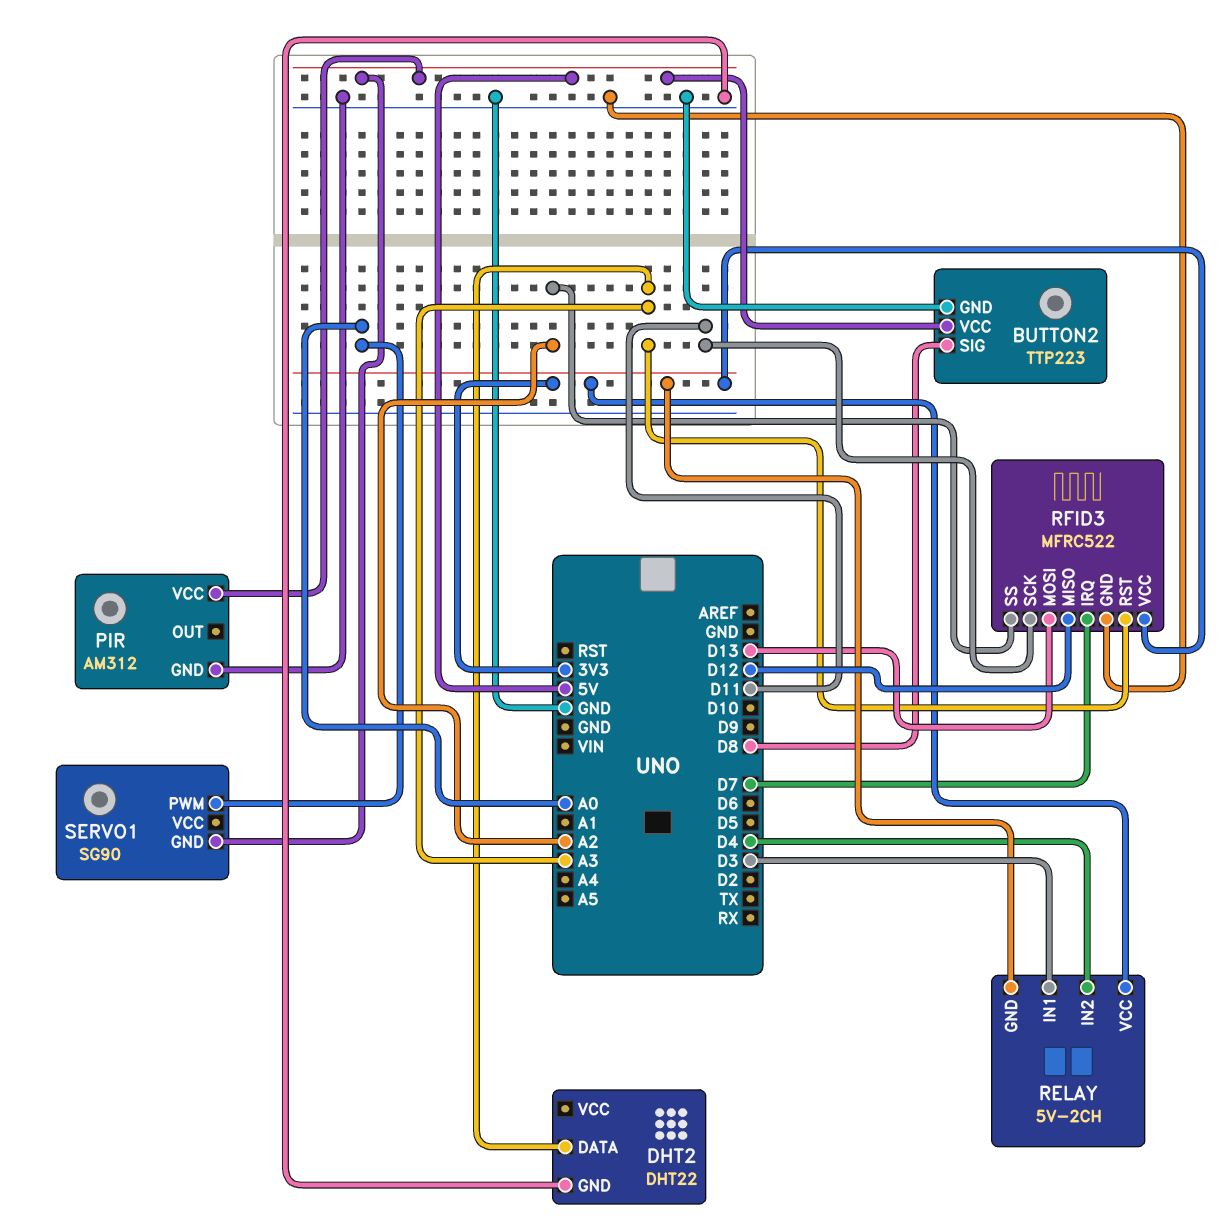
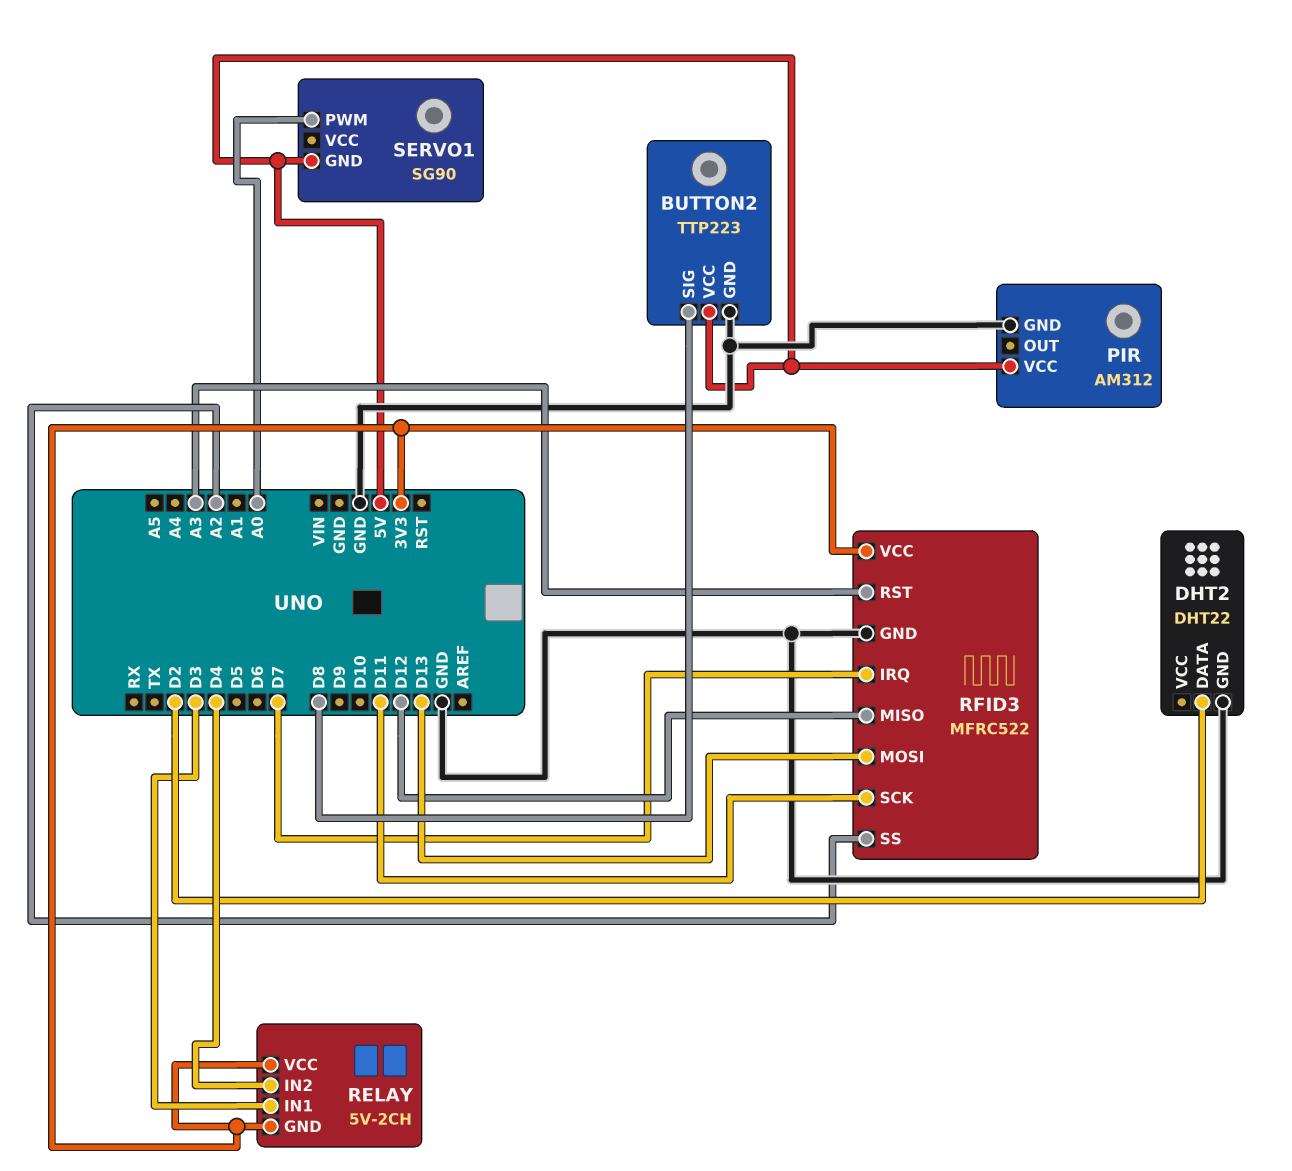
DHT2 pin DATA: A3 -> D2

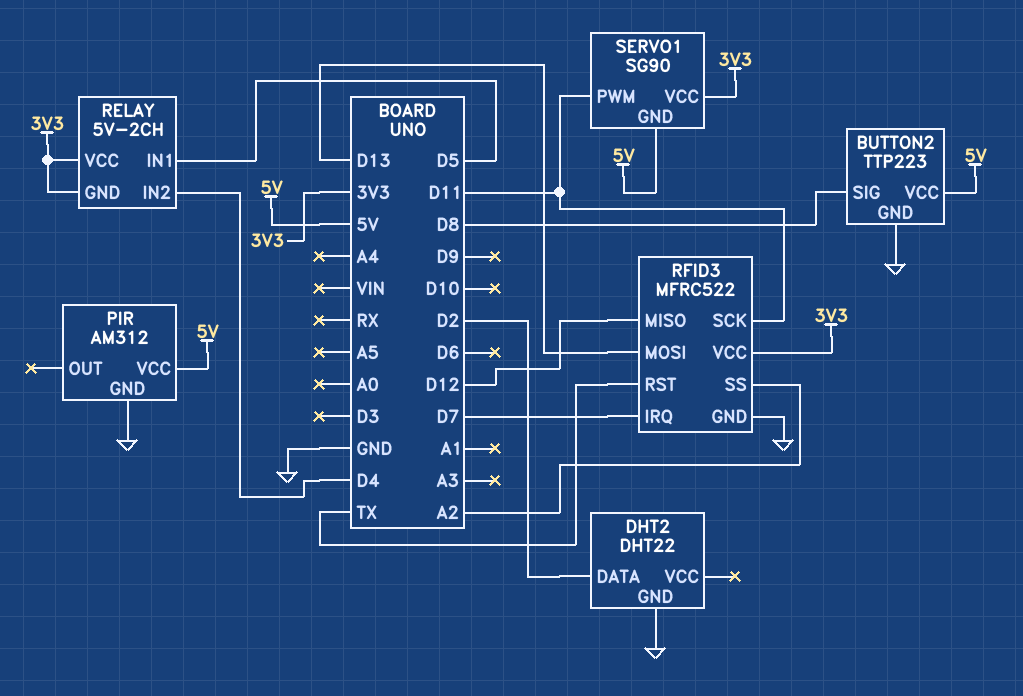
RELAY pin IN1: D3 -> D5
RFID3 pin RST: A3 -> TX
SERVO1 pin PWM: A0 -> D11
SERVO1 pin VCC: none -> 3V3

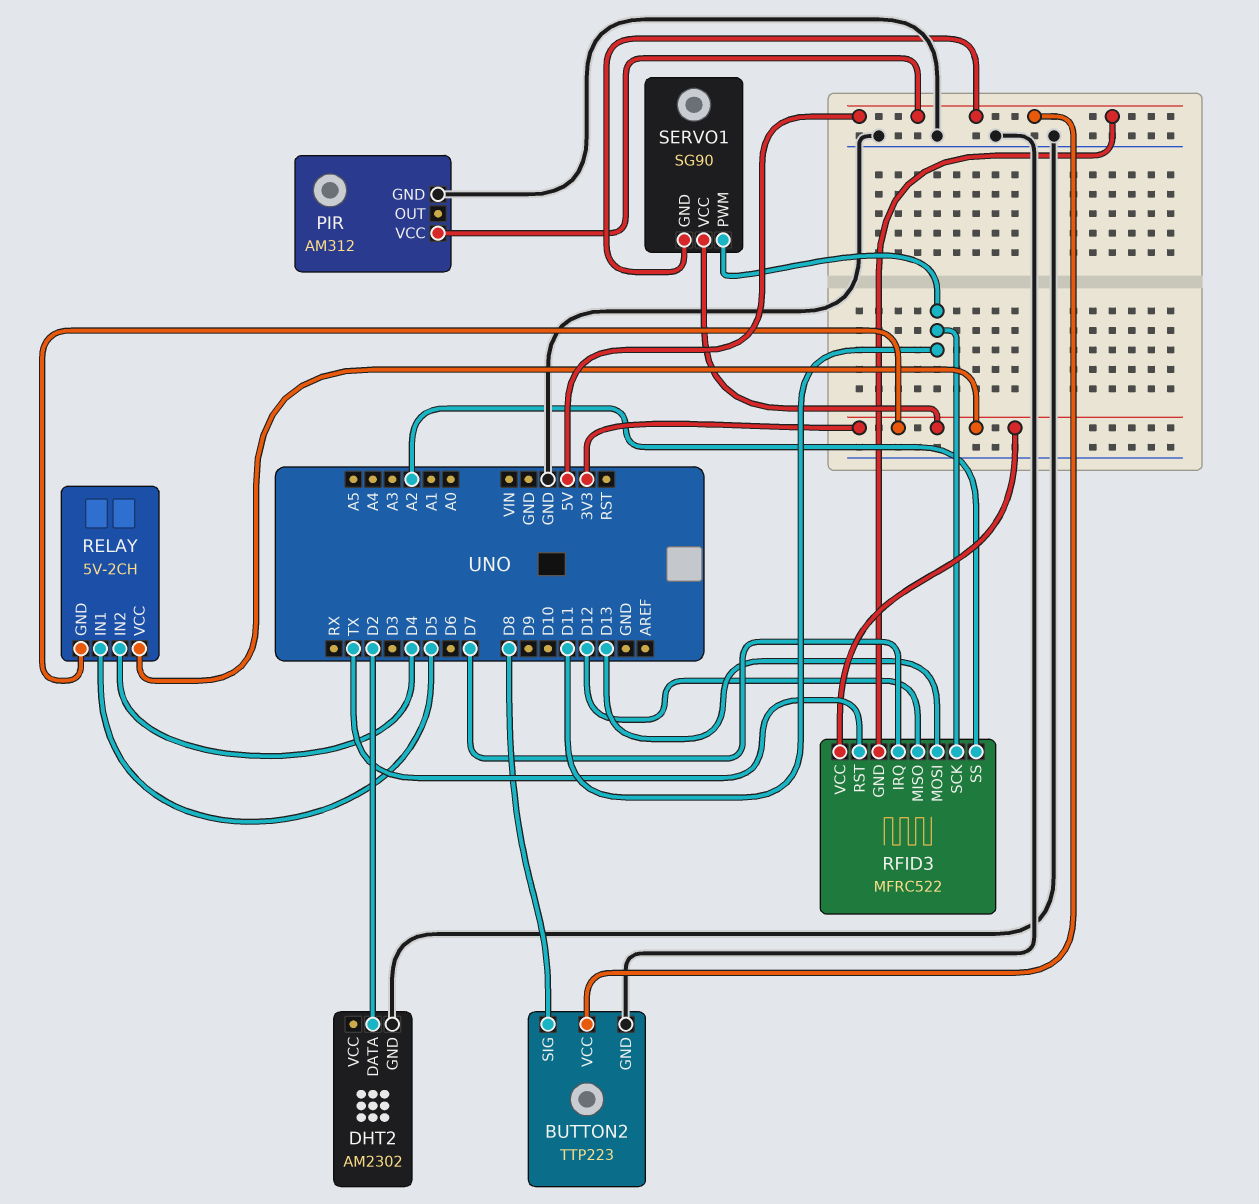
DHT2: DHT22 -> AM2302
RFID3 pin GND: GND -> 5V

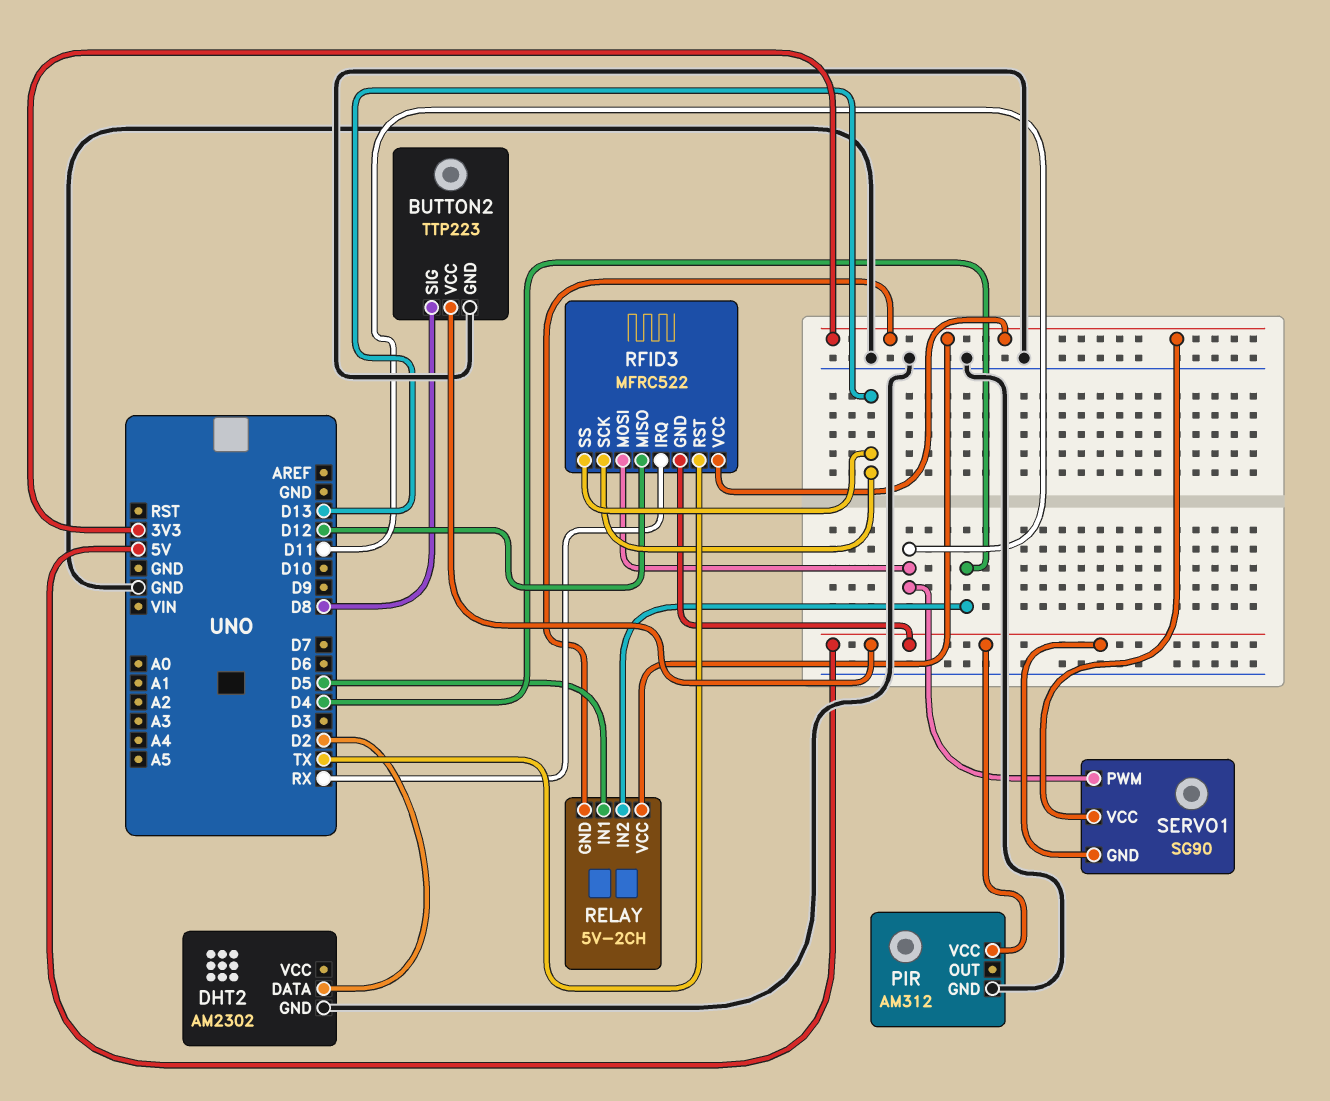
RFID3 pin IRQ: D7 -> RX
RFID3 pin MOSI: D13 -> D11
RFID3 pin SCK: D11 -> D13
RFID3 pin SS: A2 -> D13

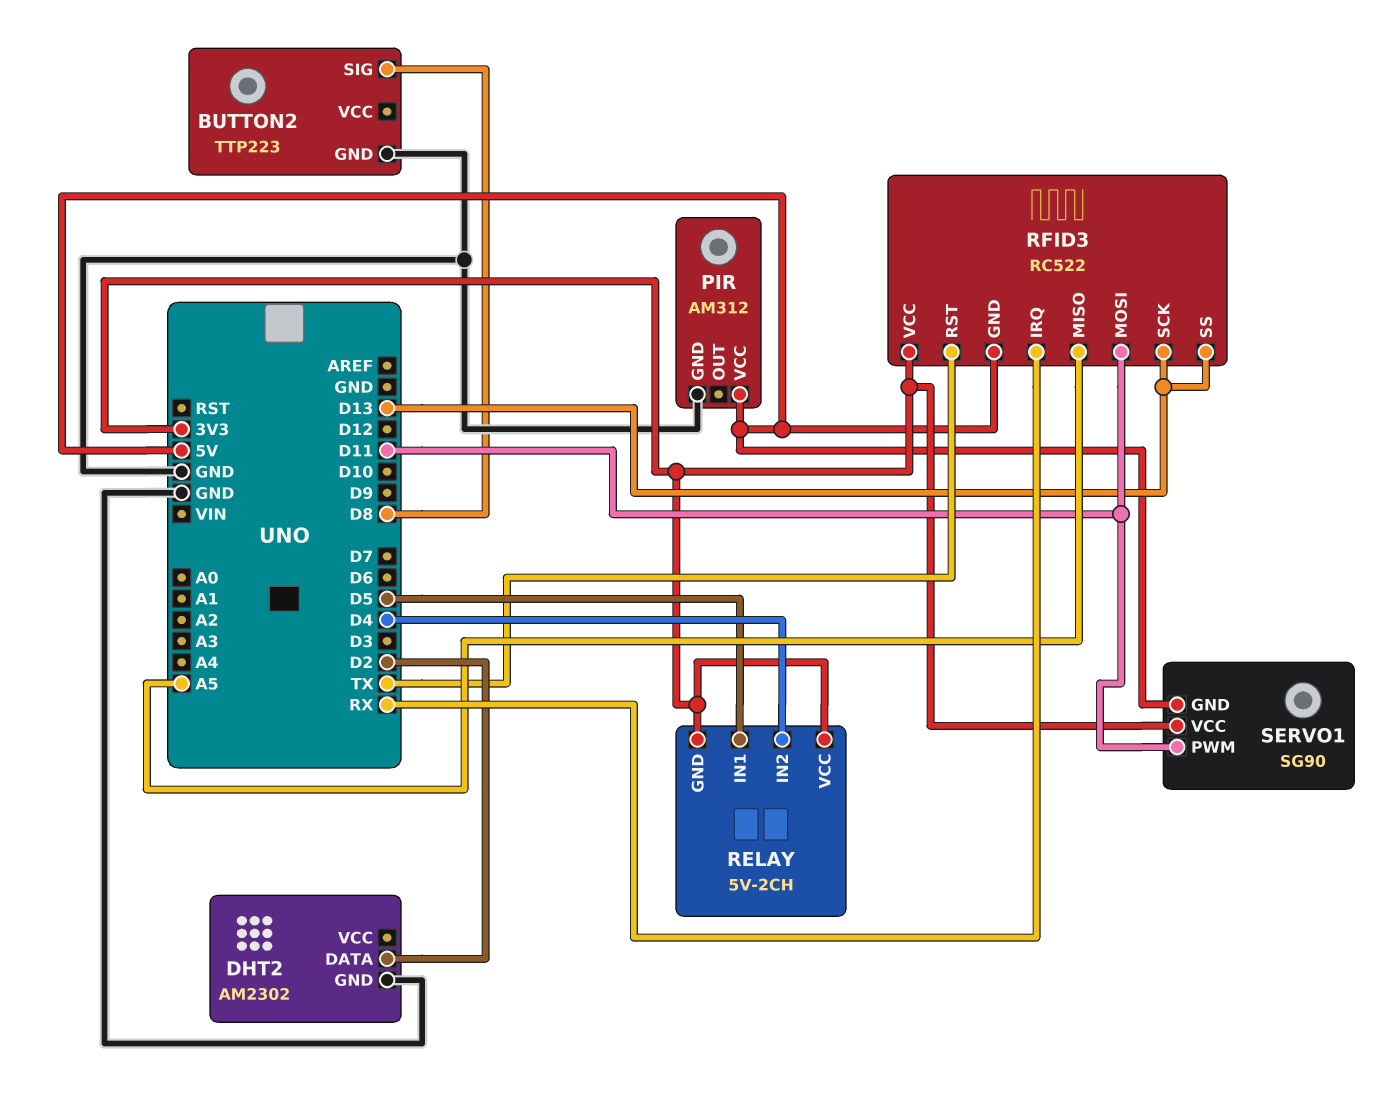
BUTTON2 pin VCC: 5V -> none
RFID3: MFRC522 -> RC522
RFID3 pin MISO: D12 -> A5

